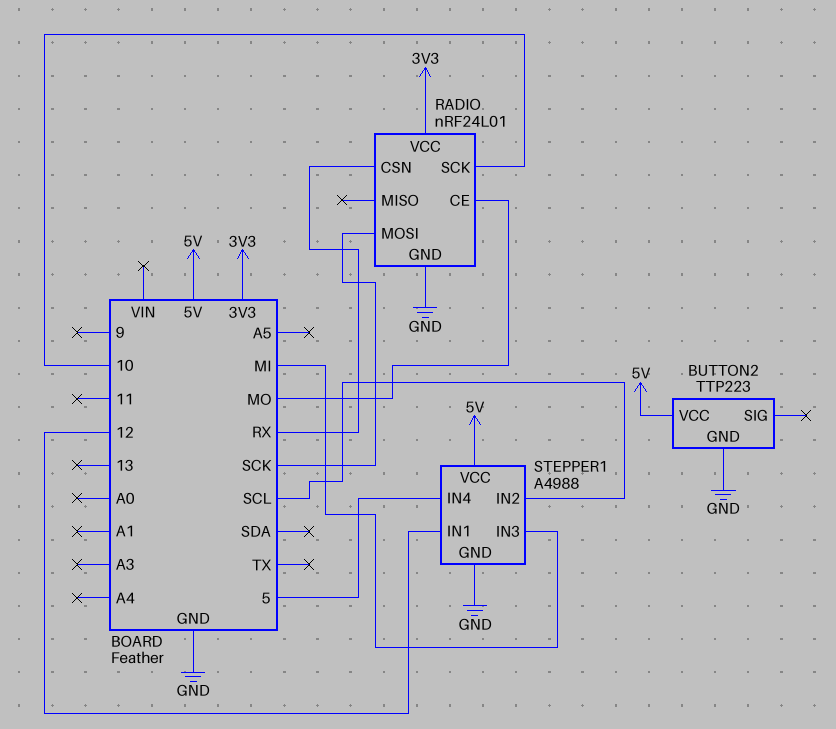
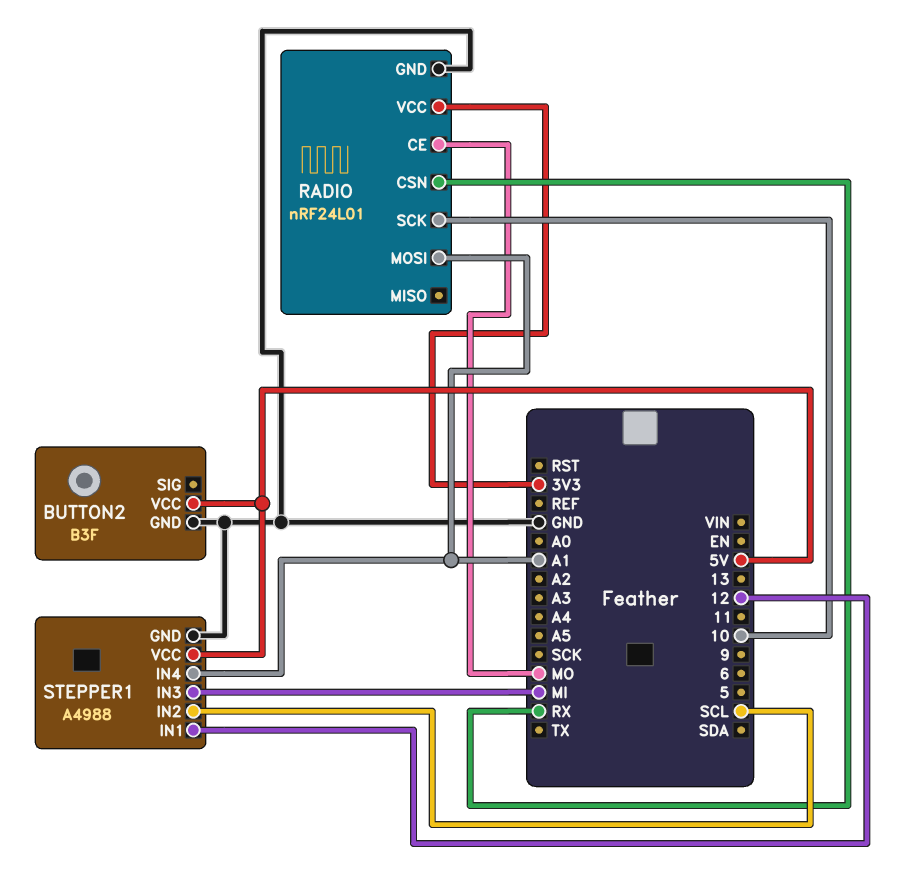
BUTTON2: TTP223 -> B3F
RADIO pin MOSI: SCK -> A1
STEPPER1 pin IN4: 5 -> A1

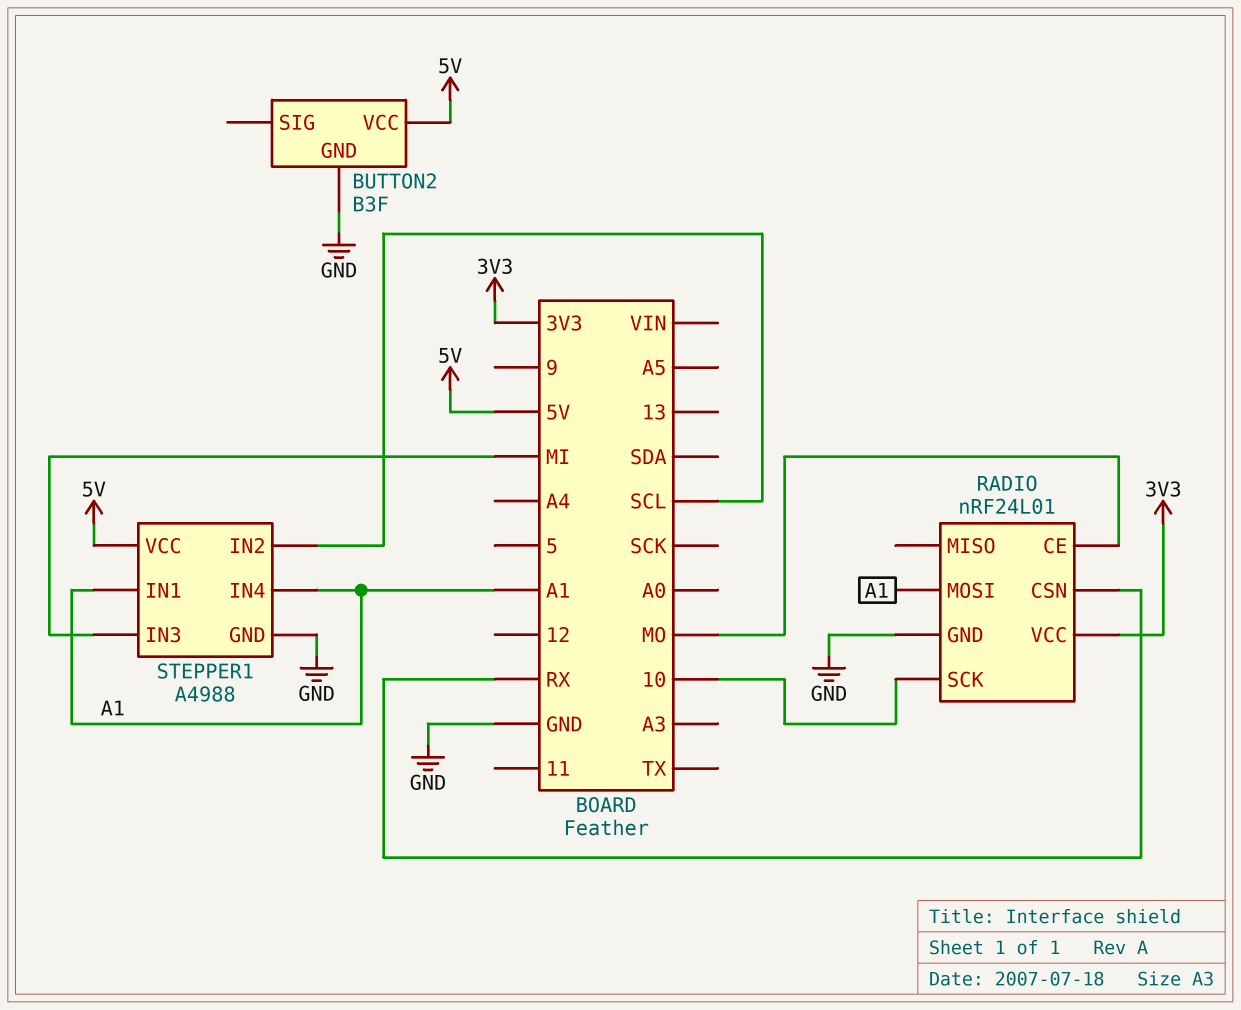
STEPPER1 pin IN1: 12 -> A1

